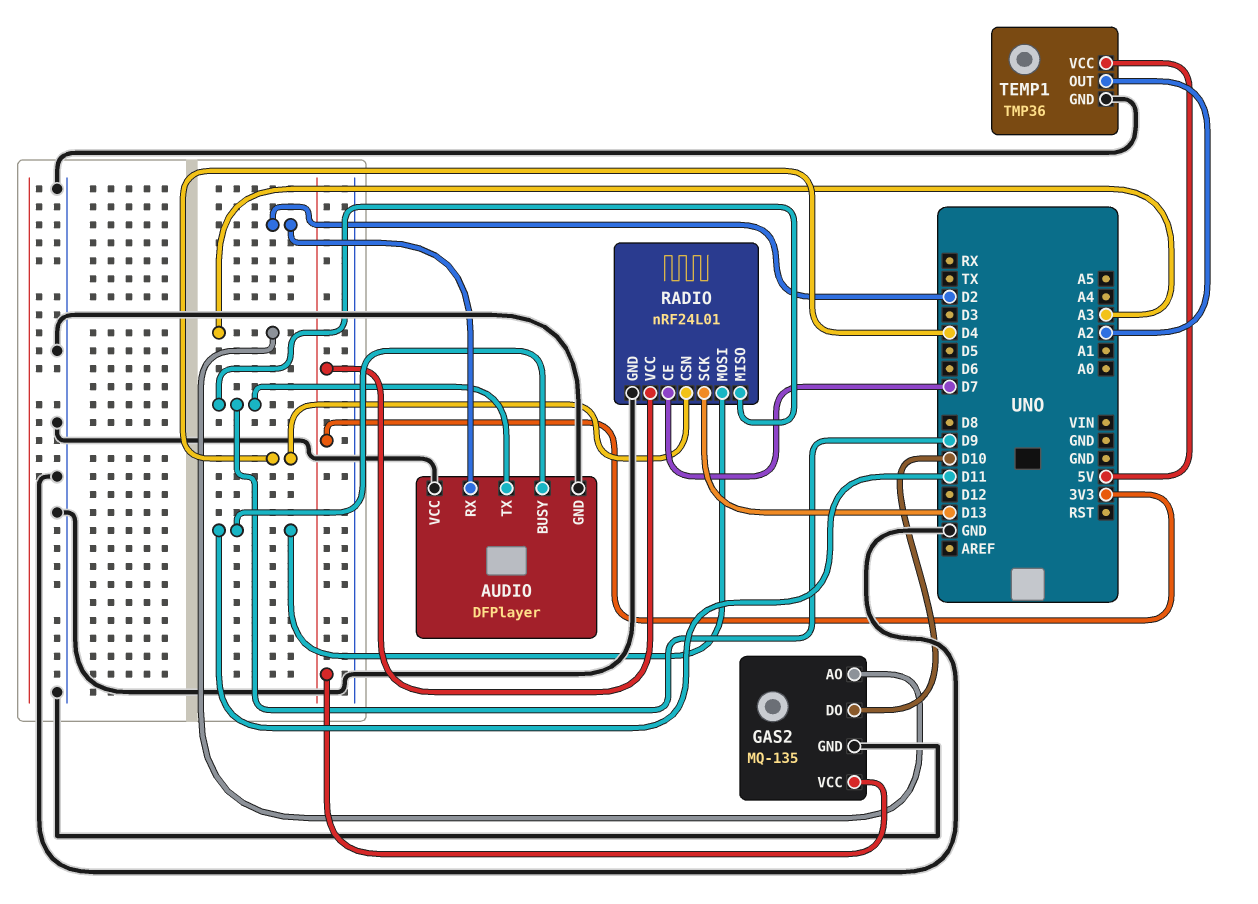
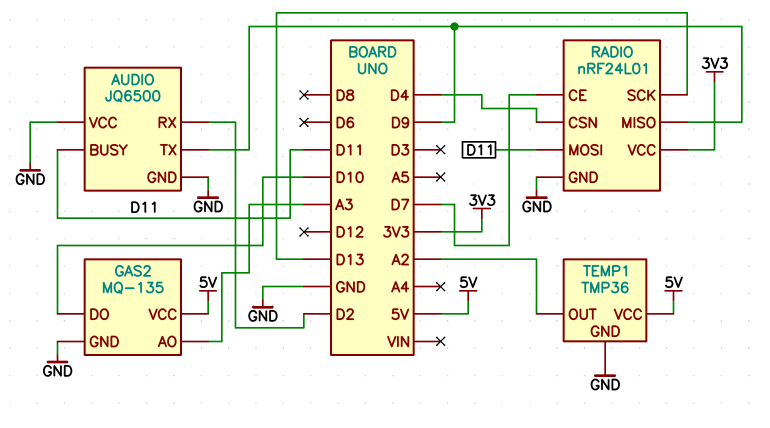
AUDIO: DFPlayer -> JQ6500
GAS2 pin VCC: 3V3 -> 5V

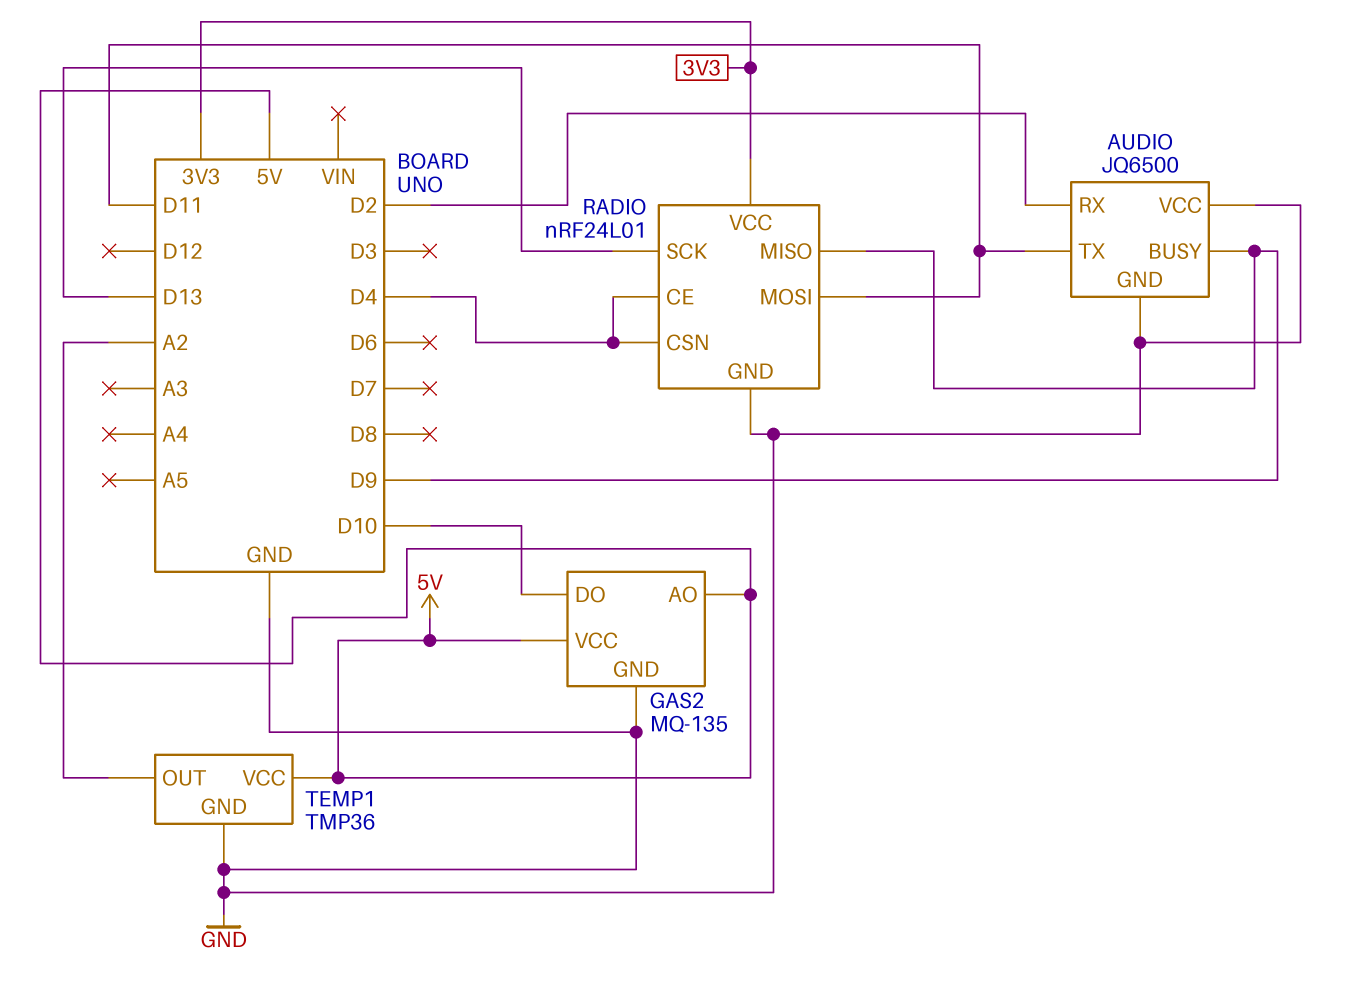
AUDIO pin BUSY: D11 -> D9
AUDIO pin TX: D9 -> D11
GAS2 pin AO: A3 -> 5V
RADIO pin CE: D7 -> D4

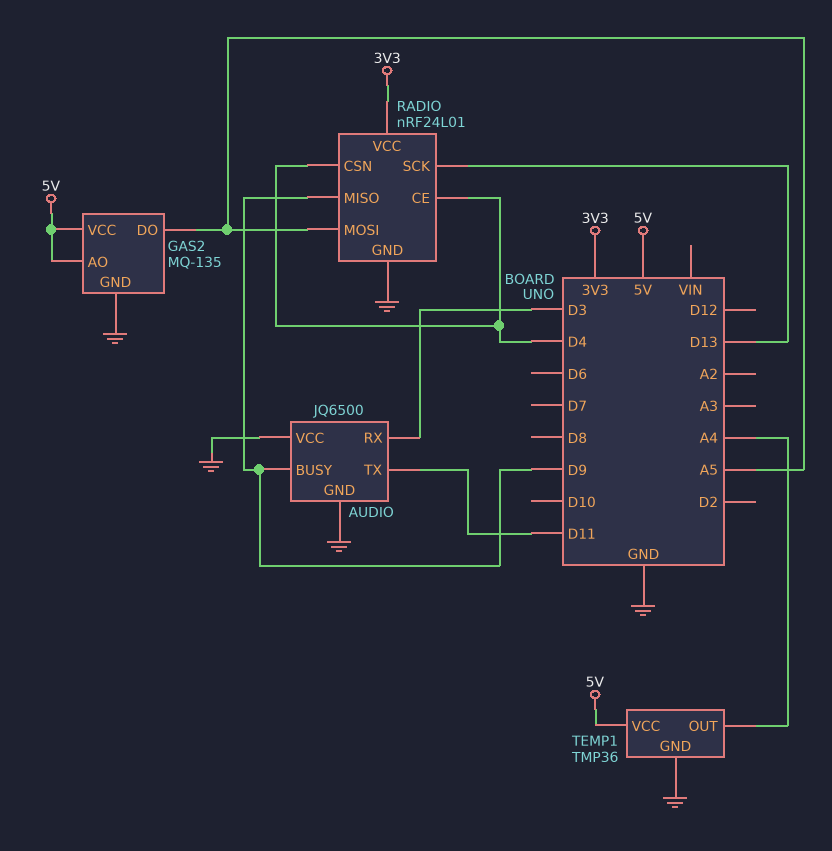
AUDIO pin RX: D2 -> D3
GAS2 pin DO: D10 -> A5
RADIO pin MOSI: D11 -> A5
TEMP1 pin OUT: A2 -> A4

